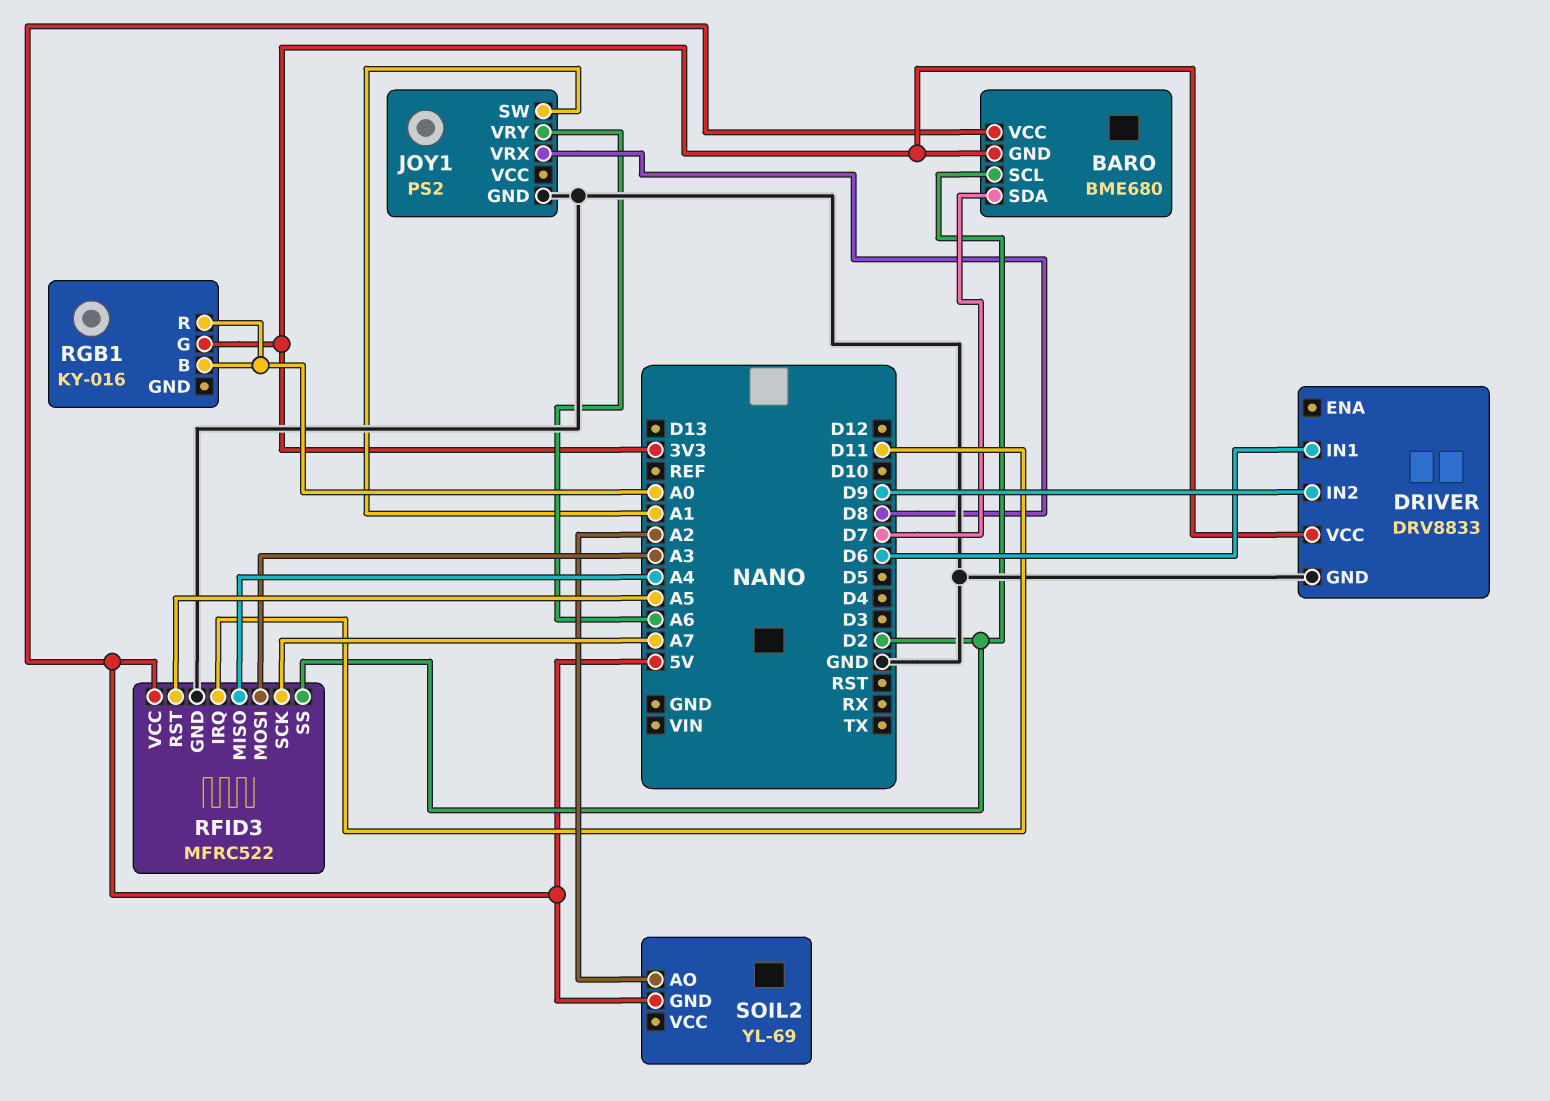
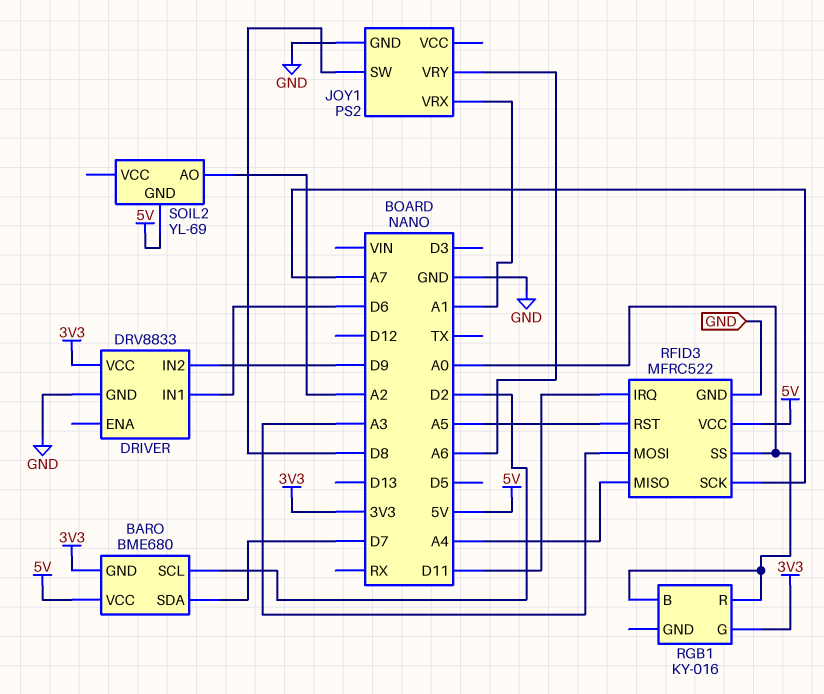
JOY1 pin SW: A1 -> D8
JOY1 pin VRX: D8 -> A1
RFID3 pin SS: D2 -> A0

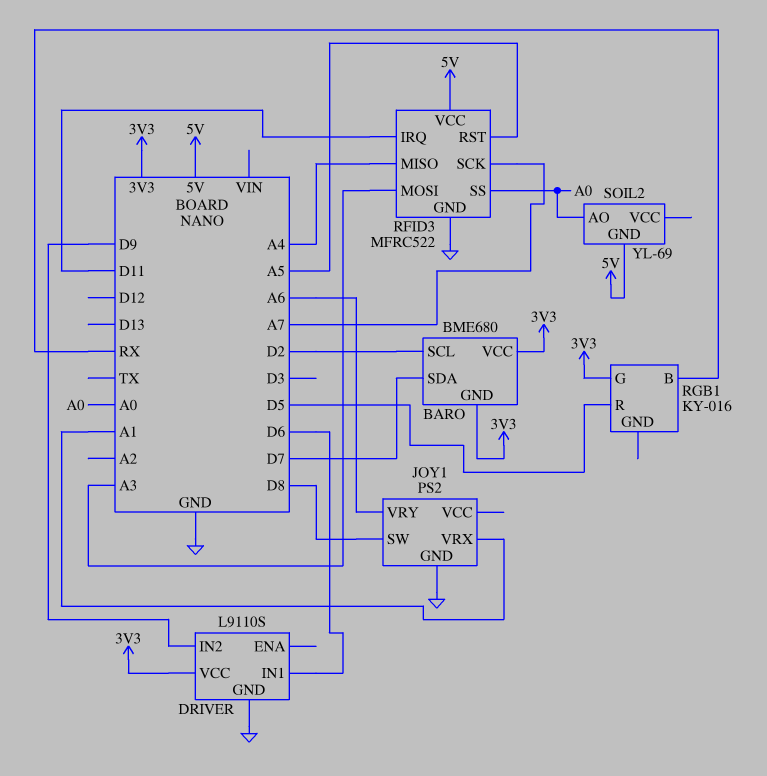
BARO pin VCC: 5V -> 3V3
DRIVER: DRV8833 -> L9110S
RGB1 pin B: A0 -> RX
RGB1 pin R: A0 -> D5
SOIL2 pin AO: A2 -> A0

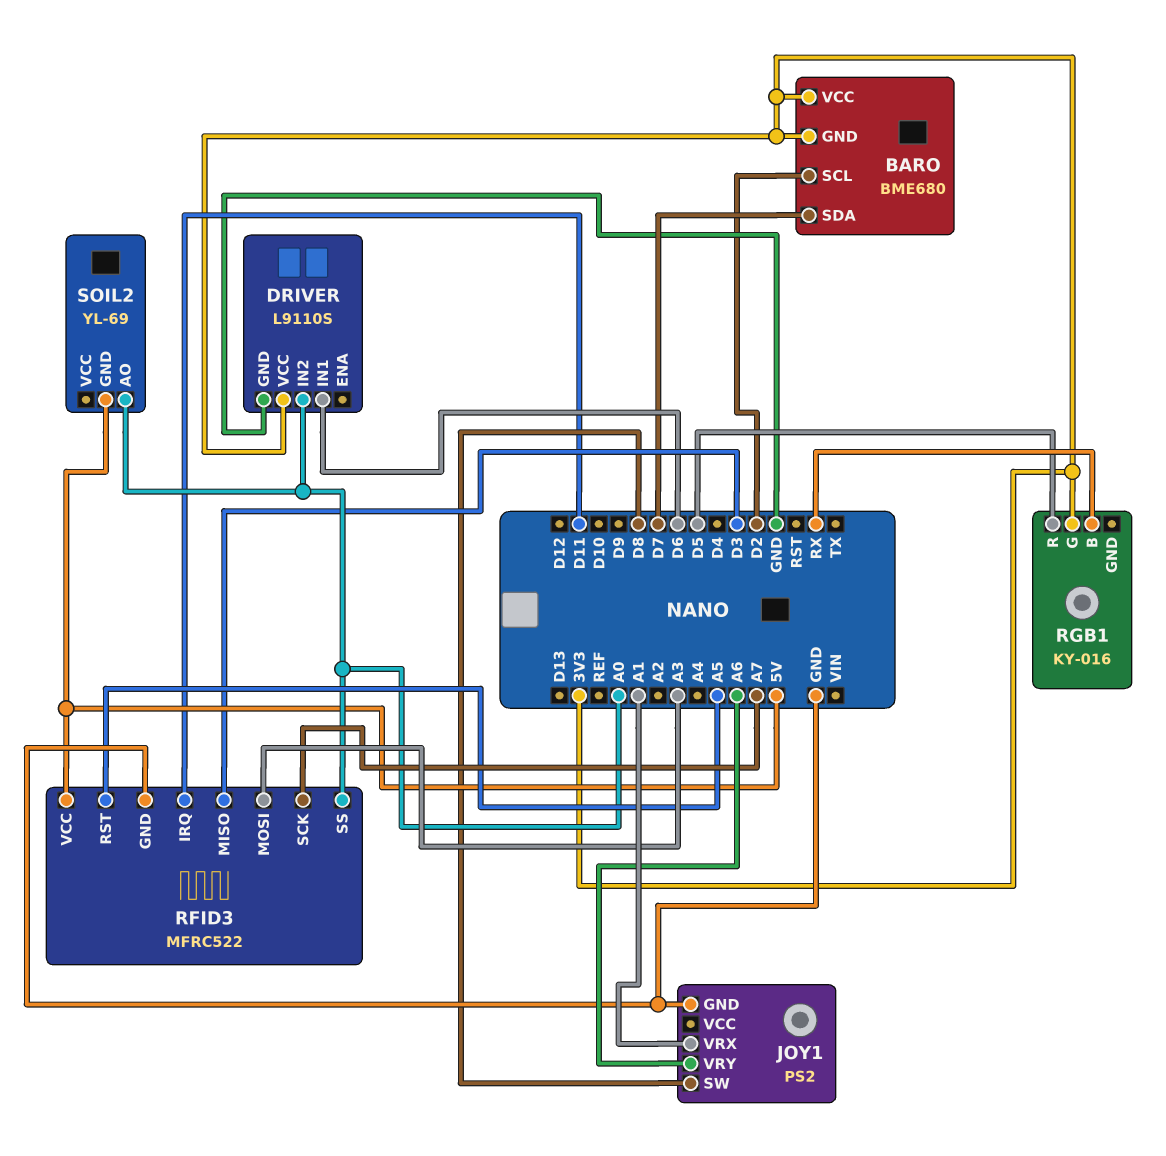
DRIVER pin IN2: D9 -> A0
RFID3 pin MISO: A4 -> D3

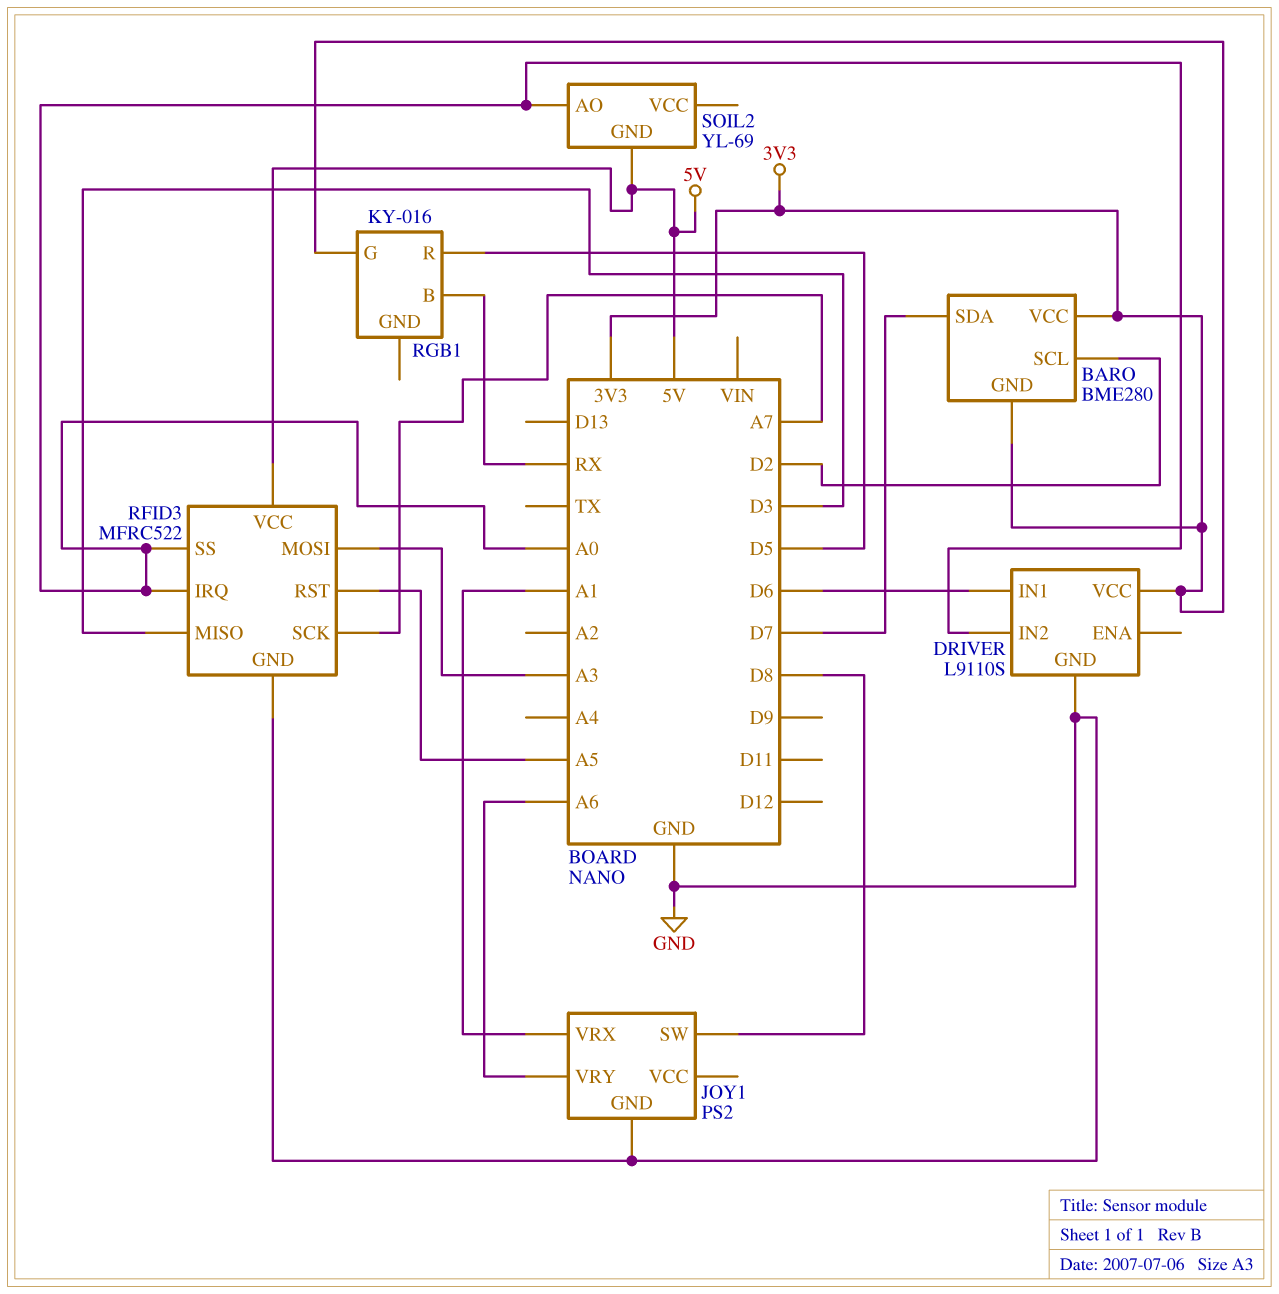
BARO: BME680 -> BME280
RFID3 pin IRQ: D11 -> A0

